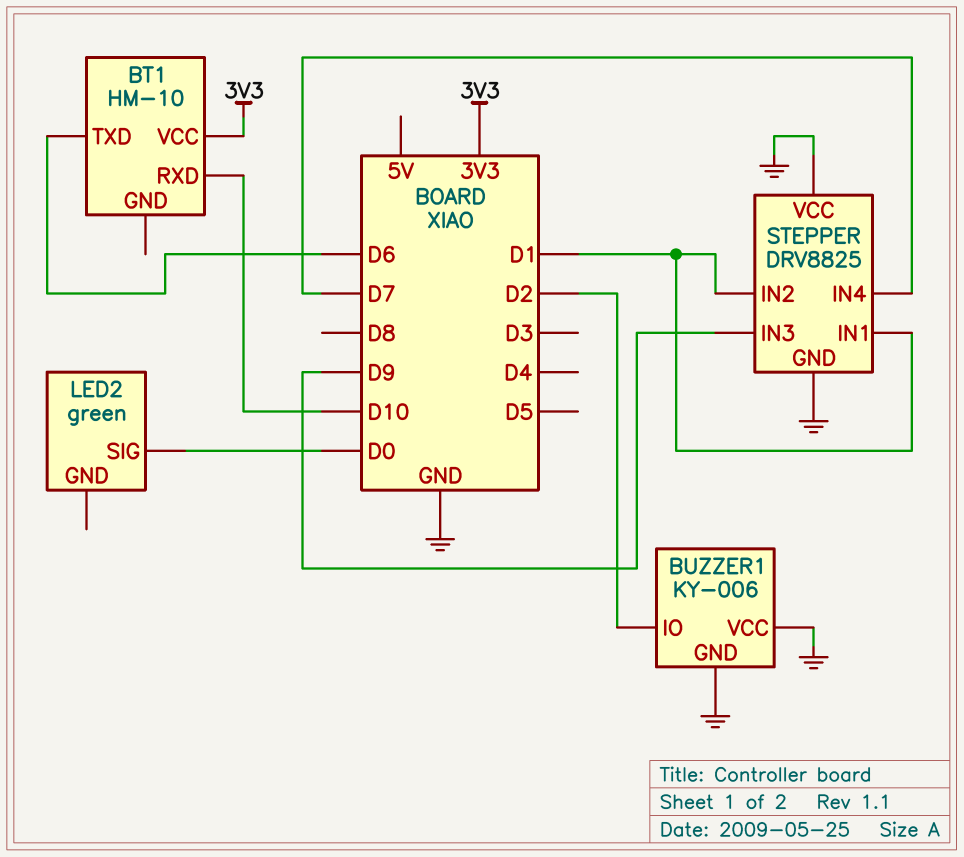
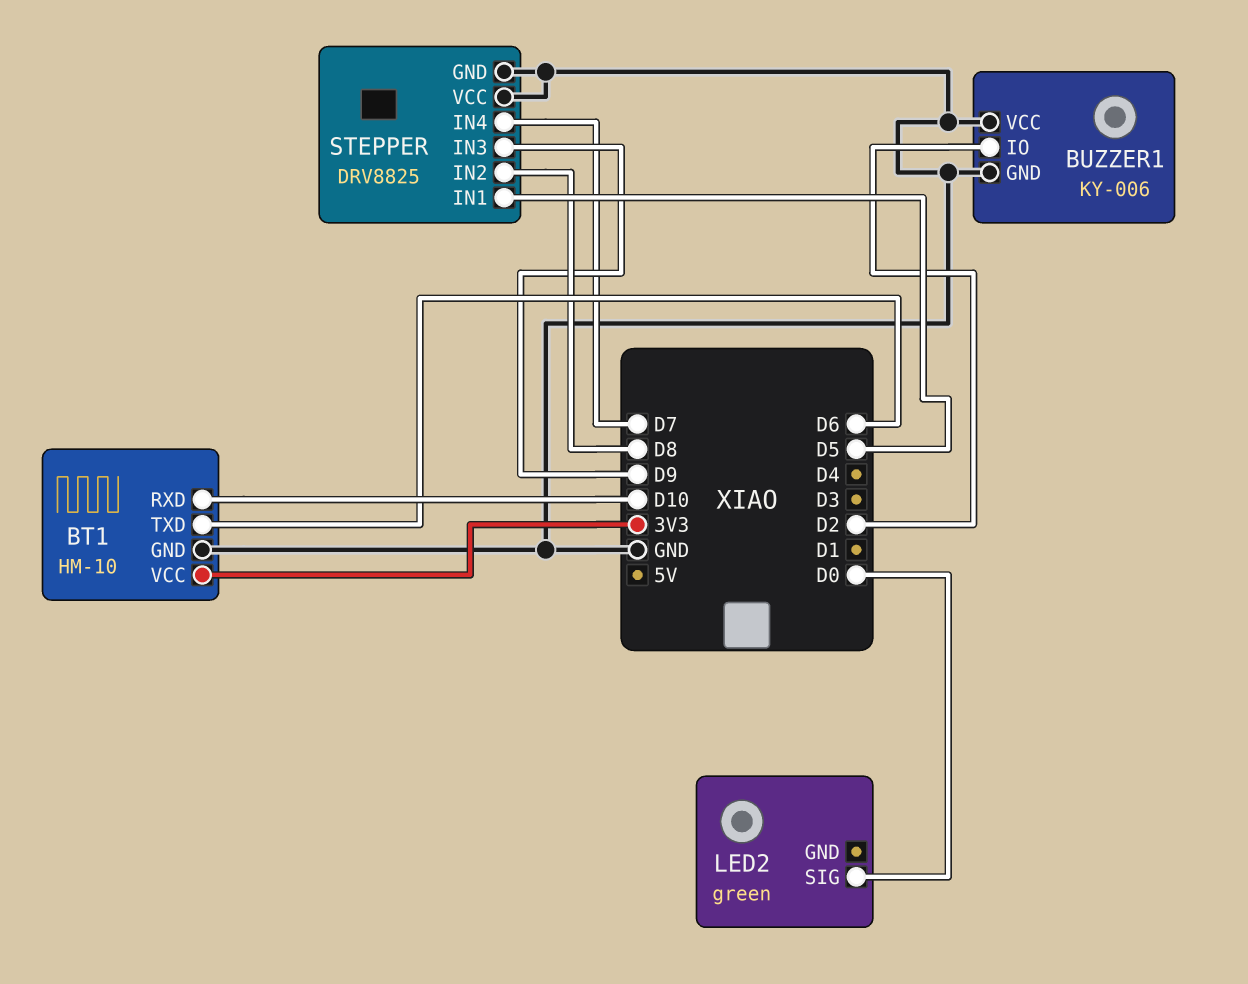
BT1 pin GND: none -> GND
STEPPER pin IN1: D1 -> D5
STEPPER pin IN2: D1 -> D8

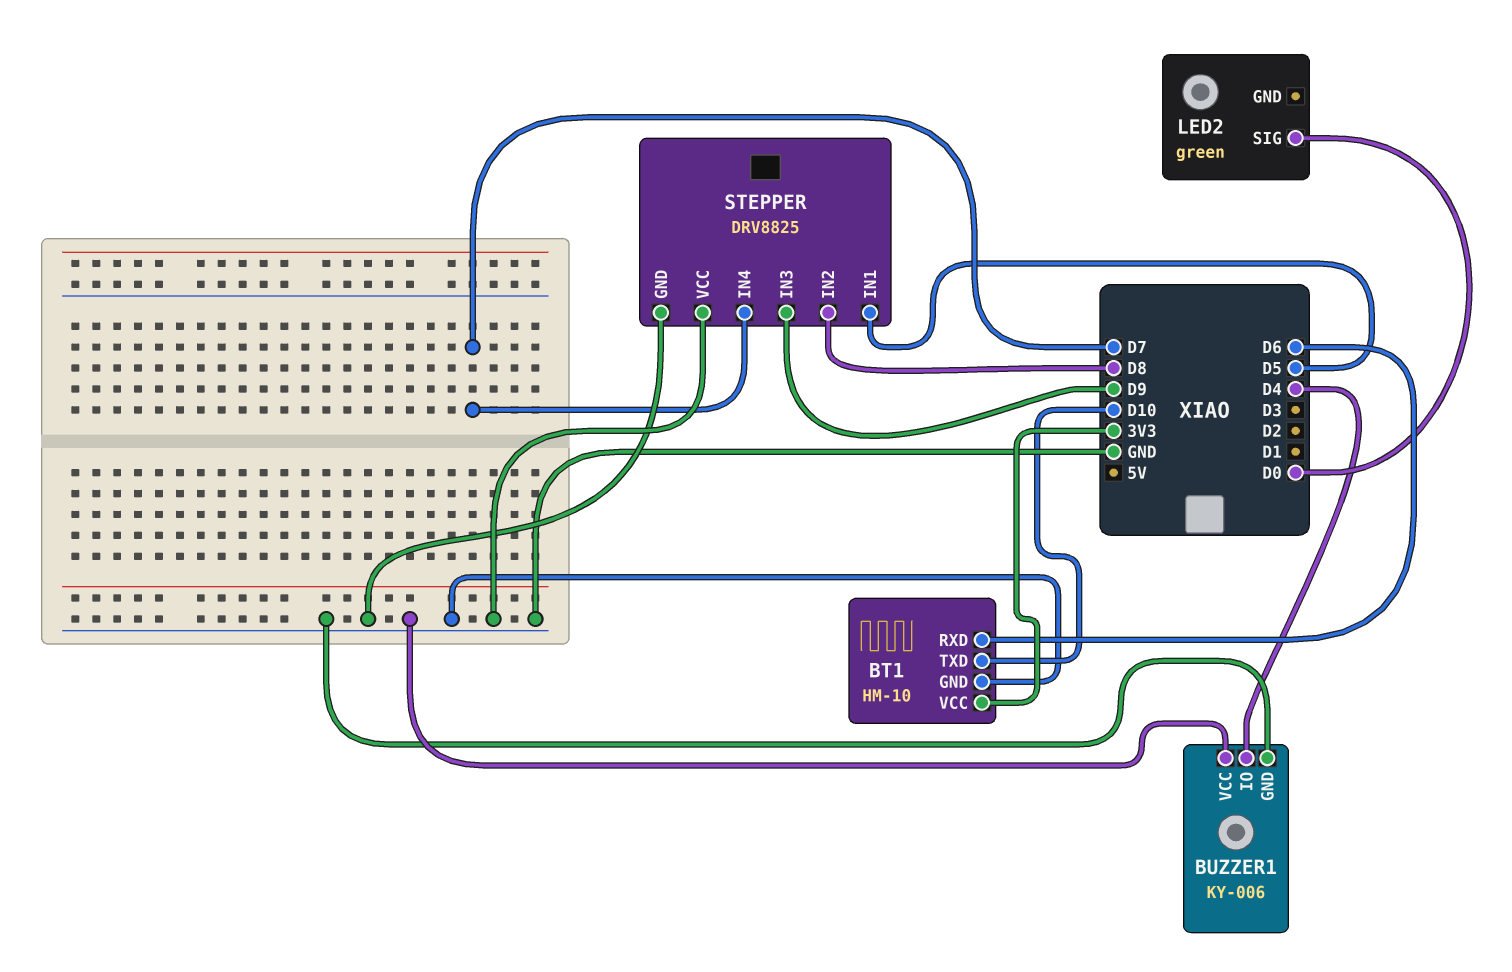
BT1 pin RXD: D10 -> D6
BT1 pin TXD: D6 -> D10
BUZZER1 pin IO: D2 -> D4

